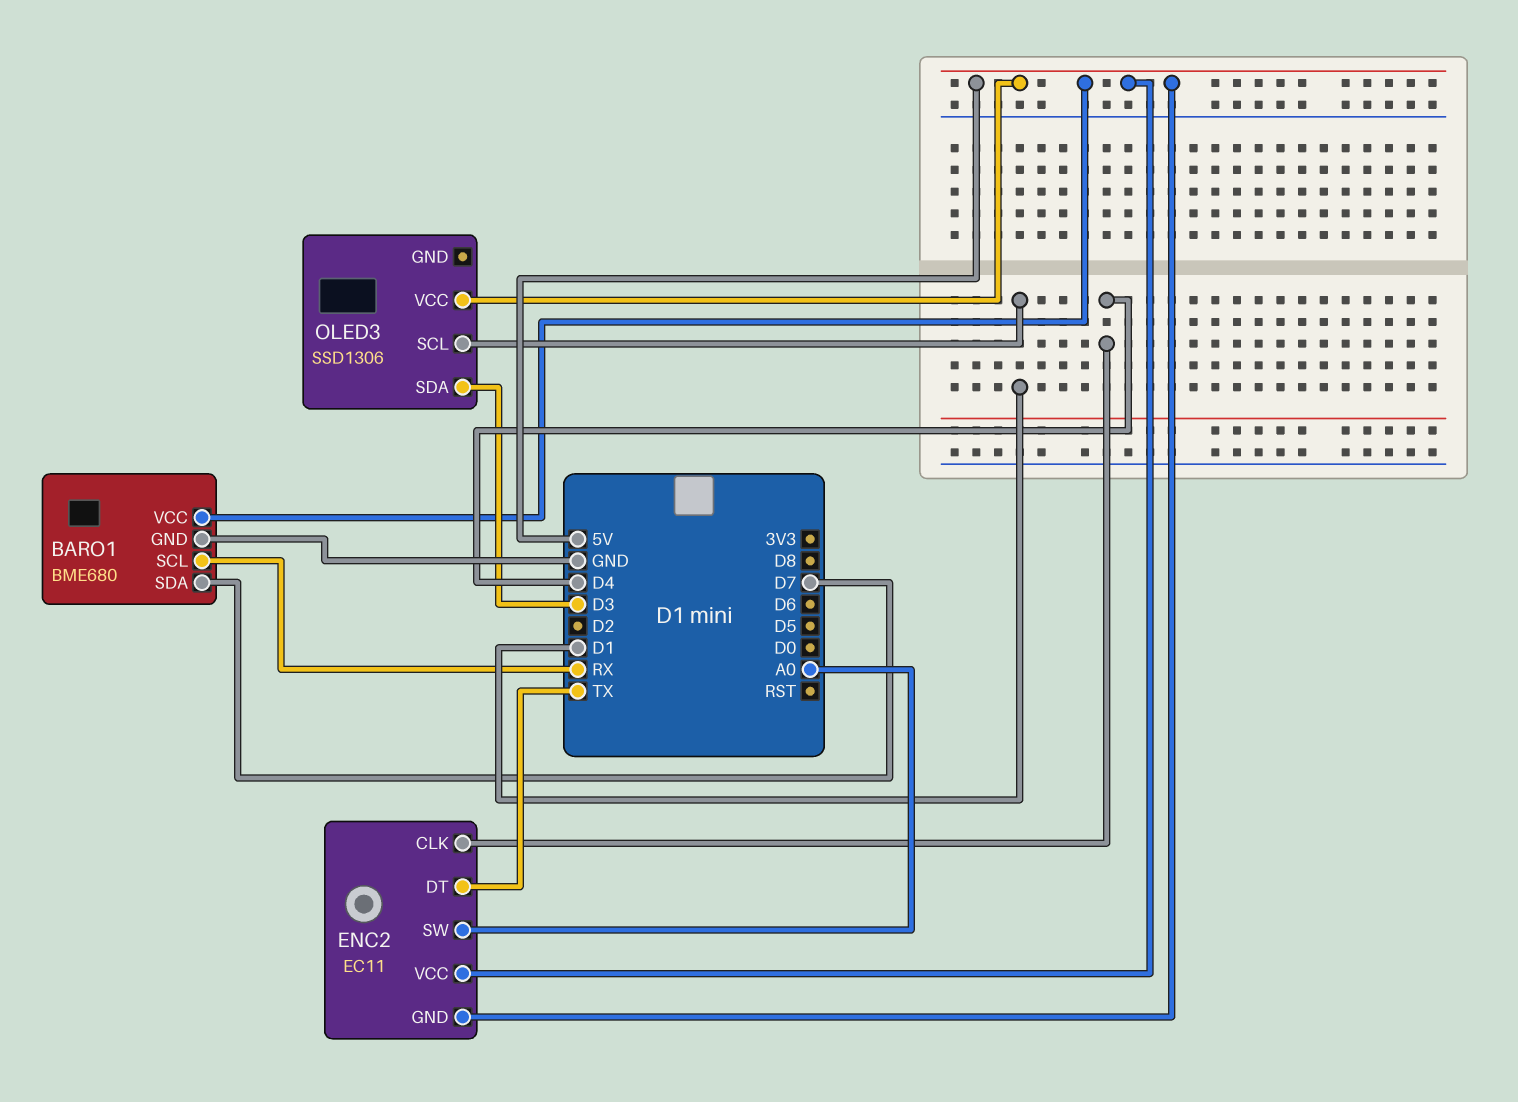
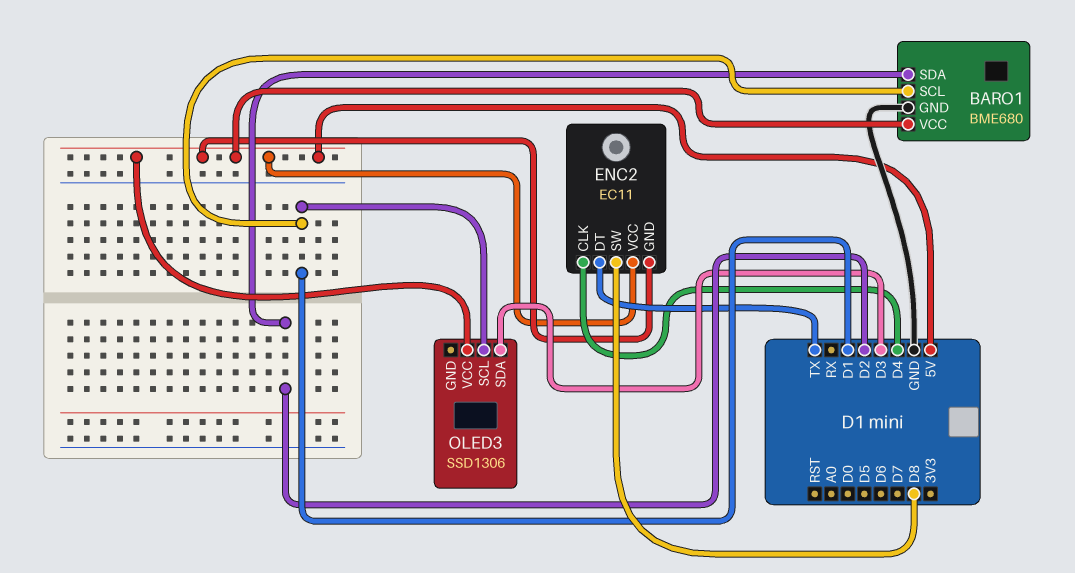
BARO1 pin SCL: RX -> D1
BARO1 pin SDA: D7 -> D2
ENC2 pin SW: A0 -> D8

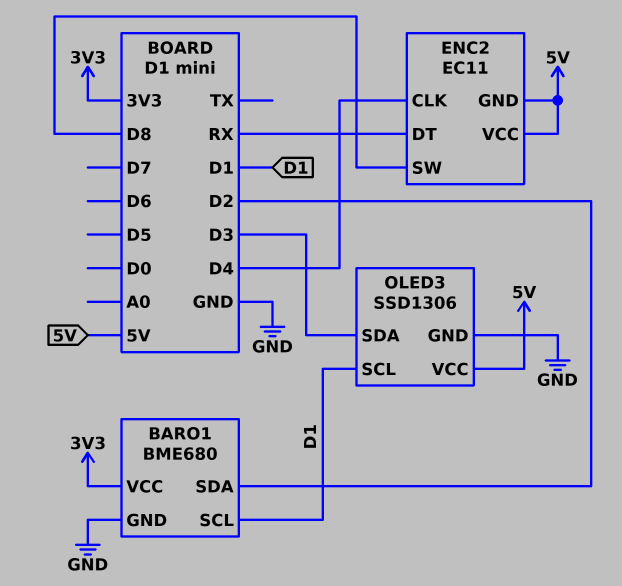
BARO1 pin VCC: 5V -> 3V3
ENC2 pin DT: TX -> RX
OLED3 pin GND: none -> GND

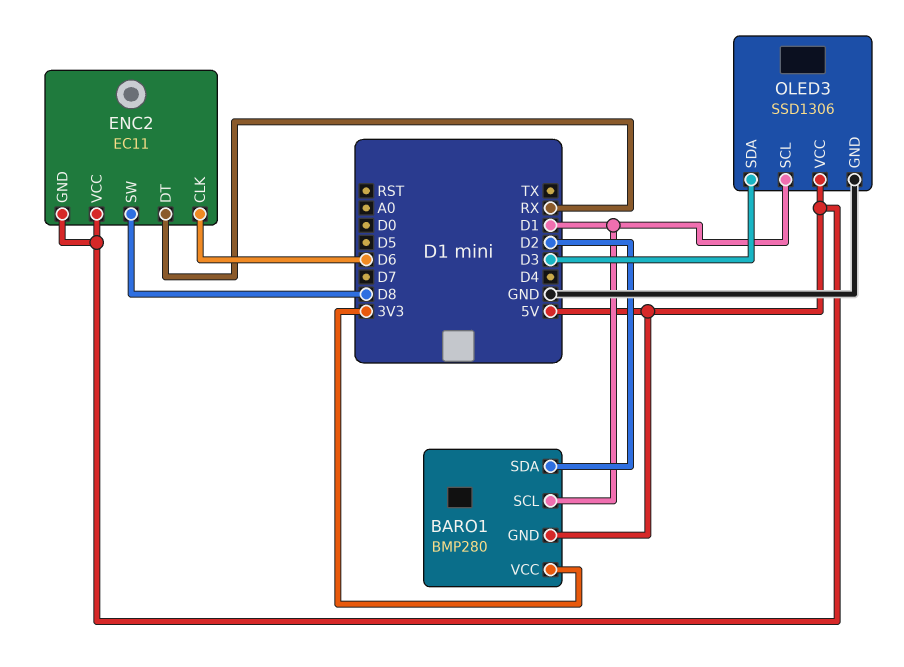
BARO1: BME680 -> BMP280
BARO1 pin GND: GND -> 5V
ENC2 pin CLK: D4 -> D6

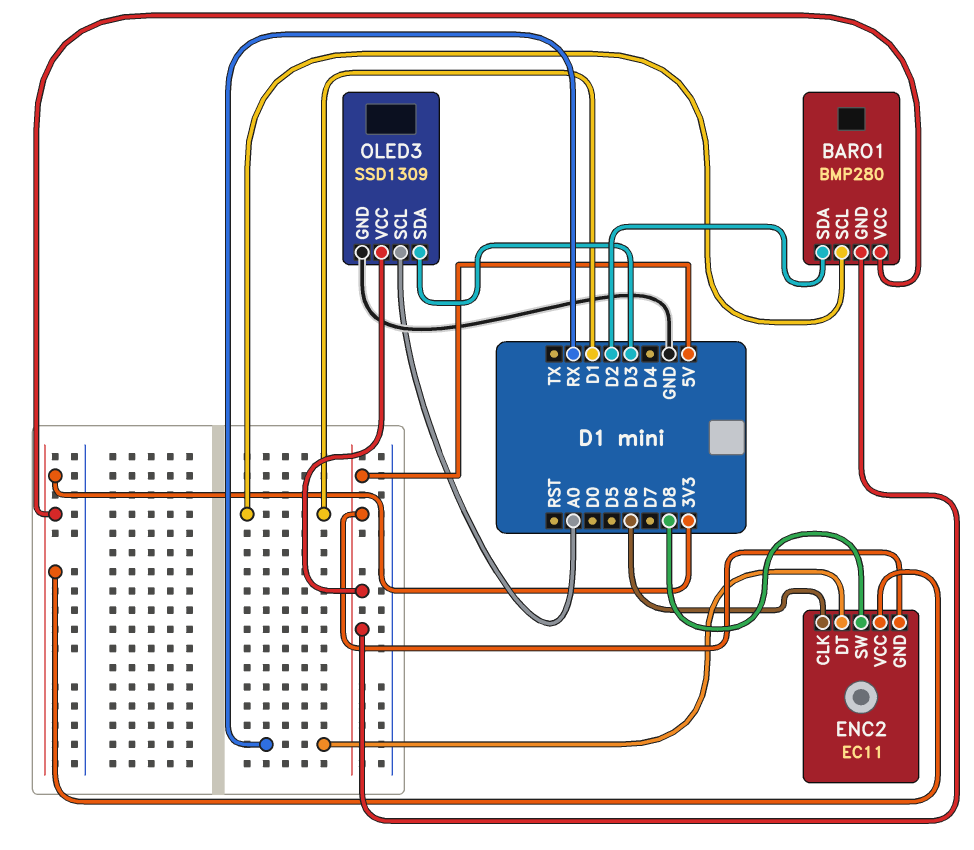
ENC2 pin VCC: 5V -> 3V3
OLED3: SSD1306 -> SSD1309
OLED3 pin SCL: D1 -> A0

